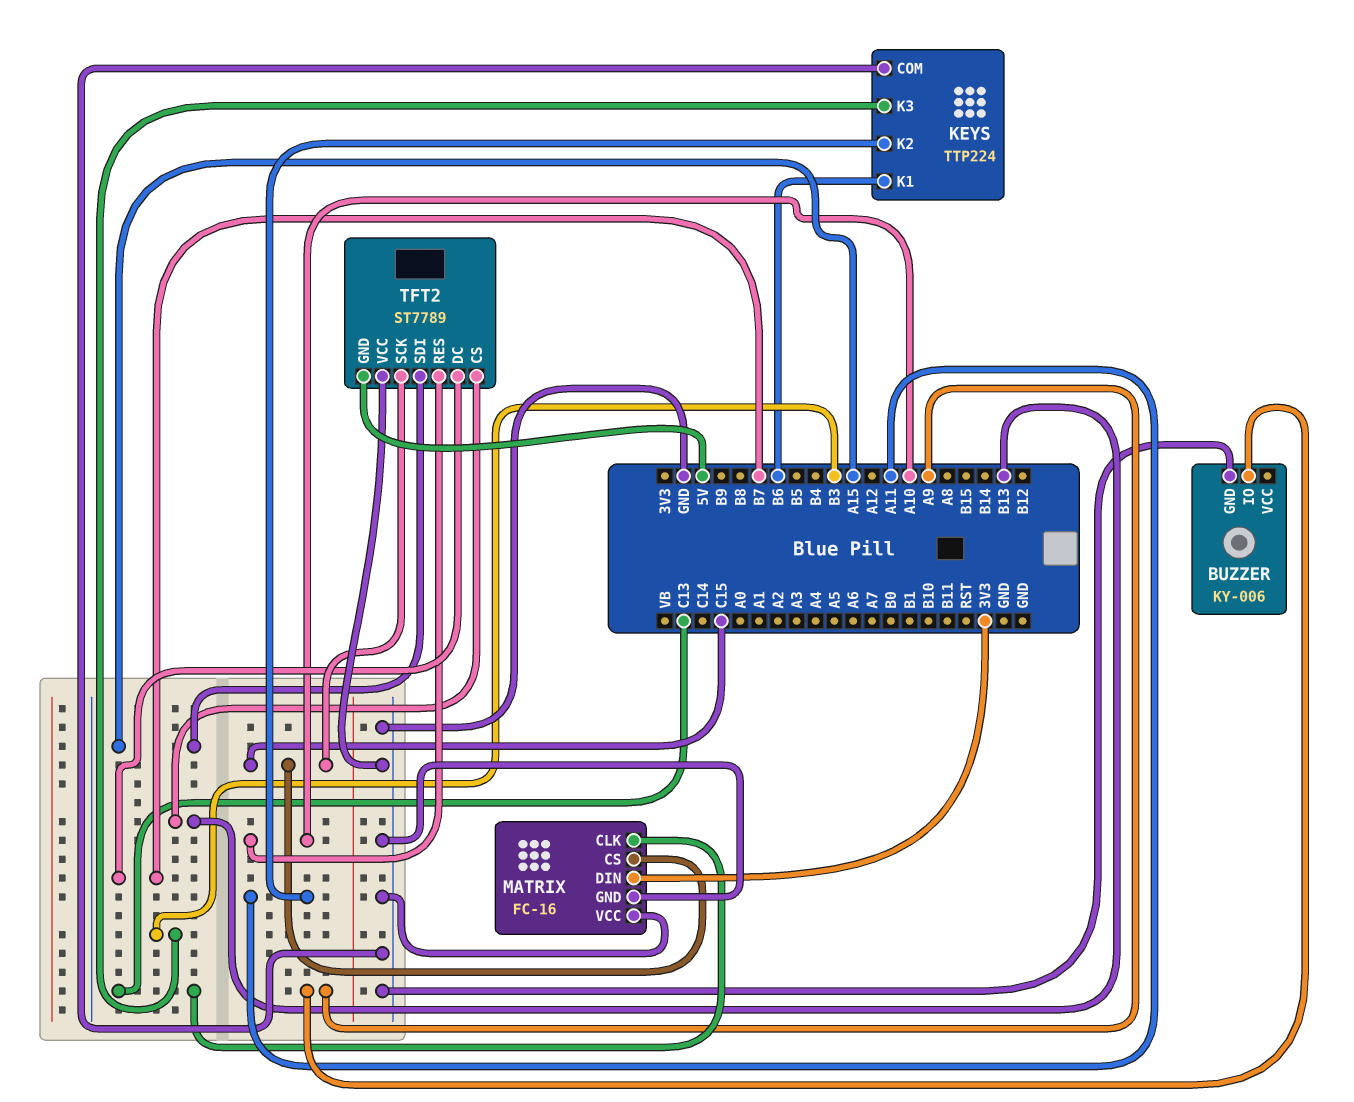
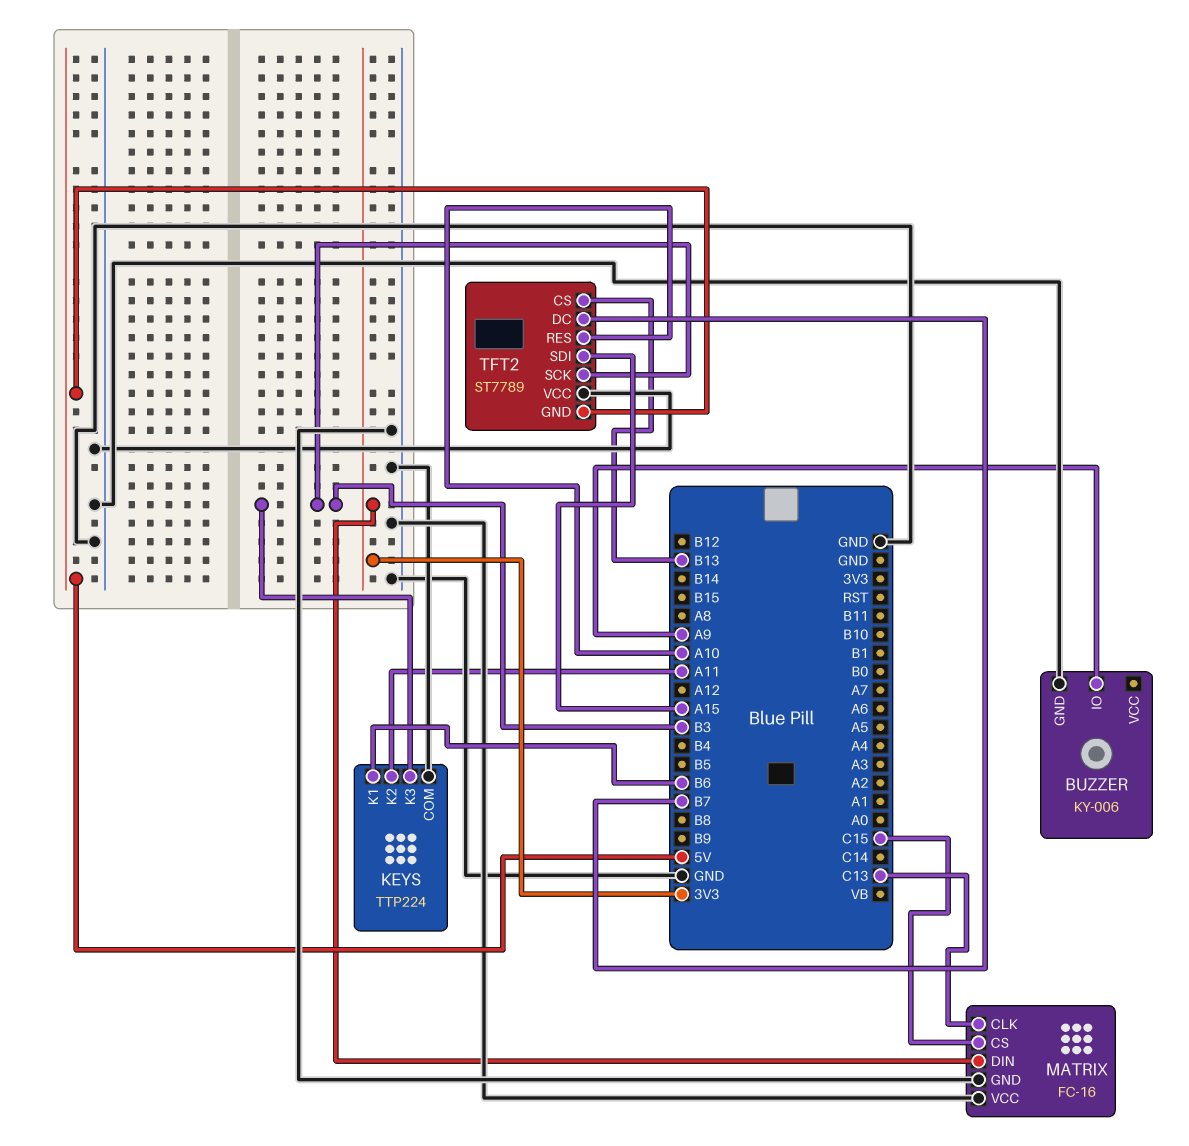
TFT2 pin SCK: C15 -> B3

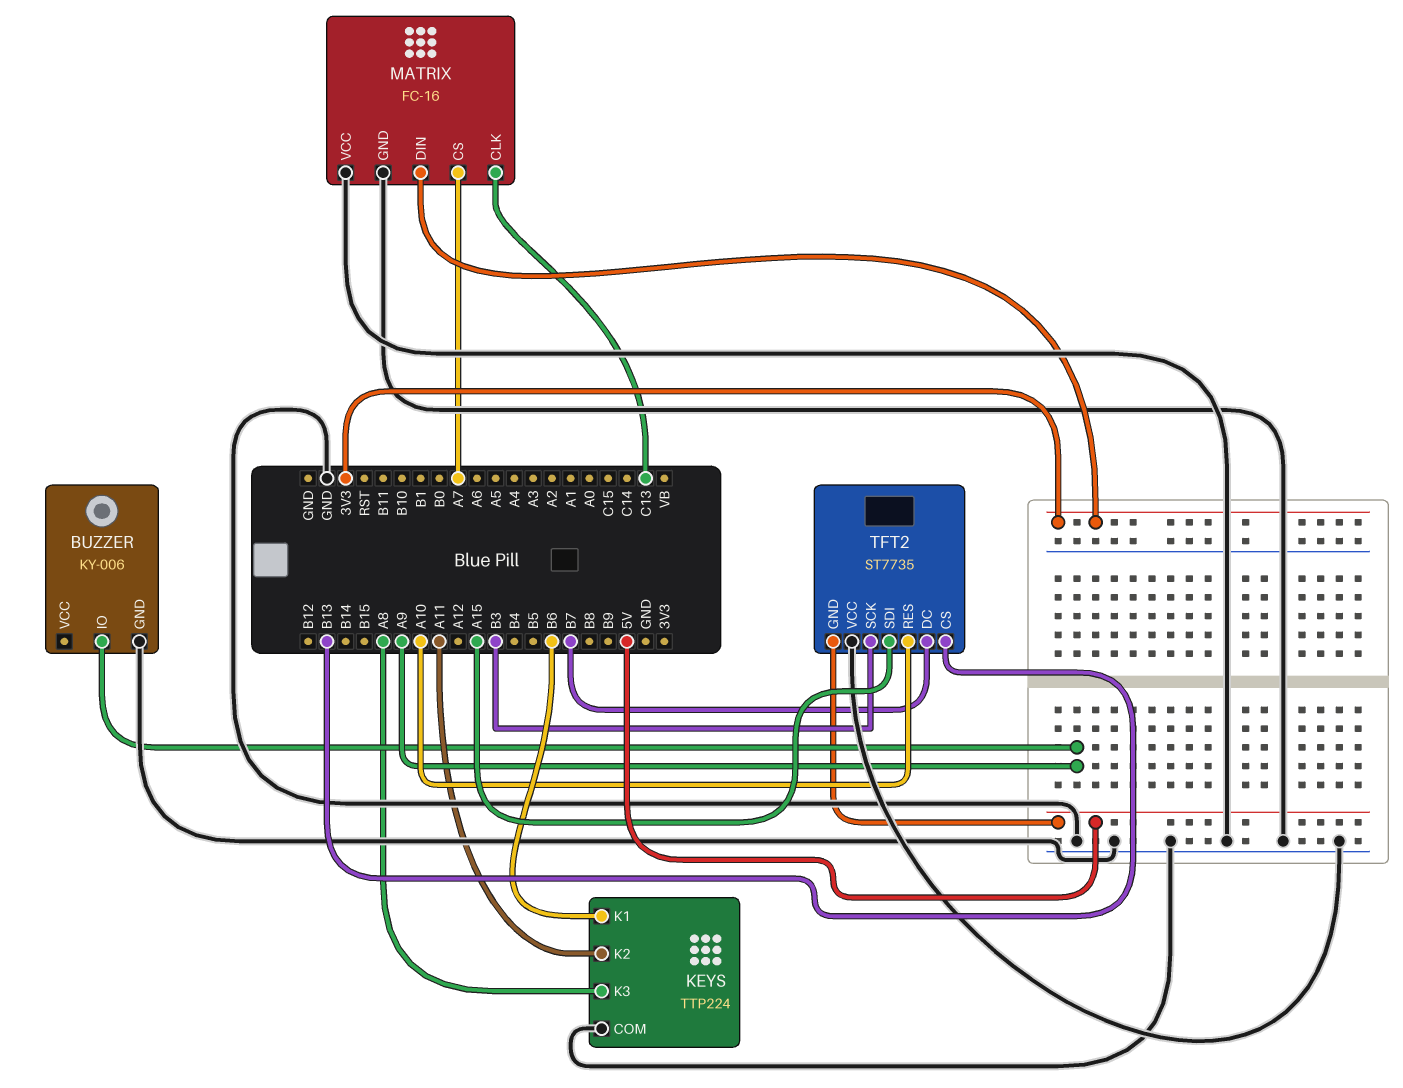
KEYS pin K3: B3 -> A8
MATRIX pin CS: C15 -> A7
TFT2: ST7789 -> ST7735

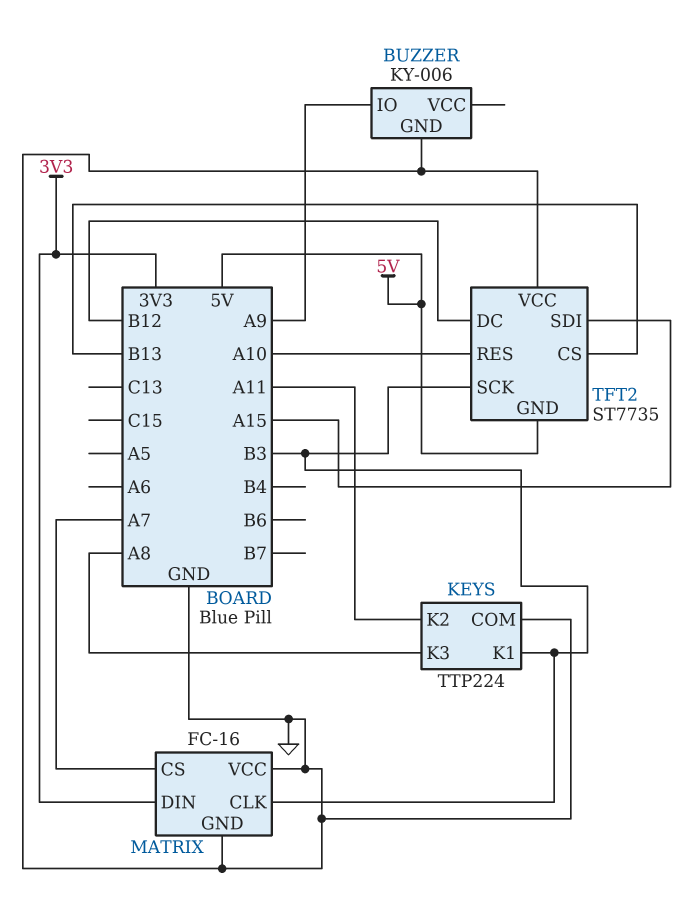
KEYS pin K1: B6 -> B3
MATRIX pin CLK: C13 -> B3
TFT2 pin DC: B7 -> B12

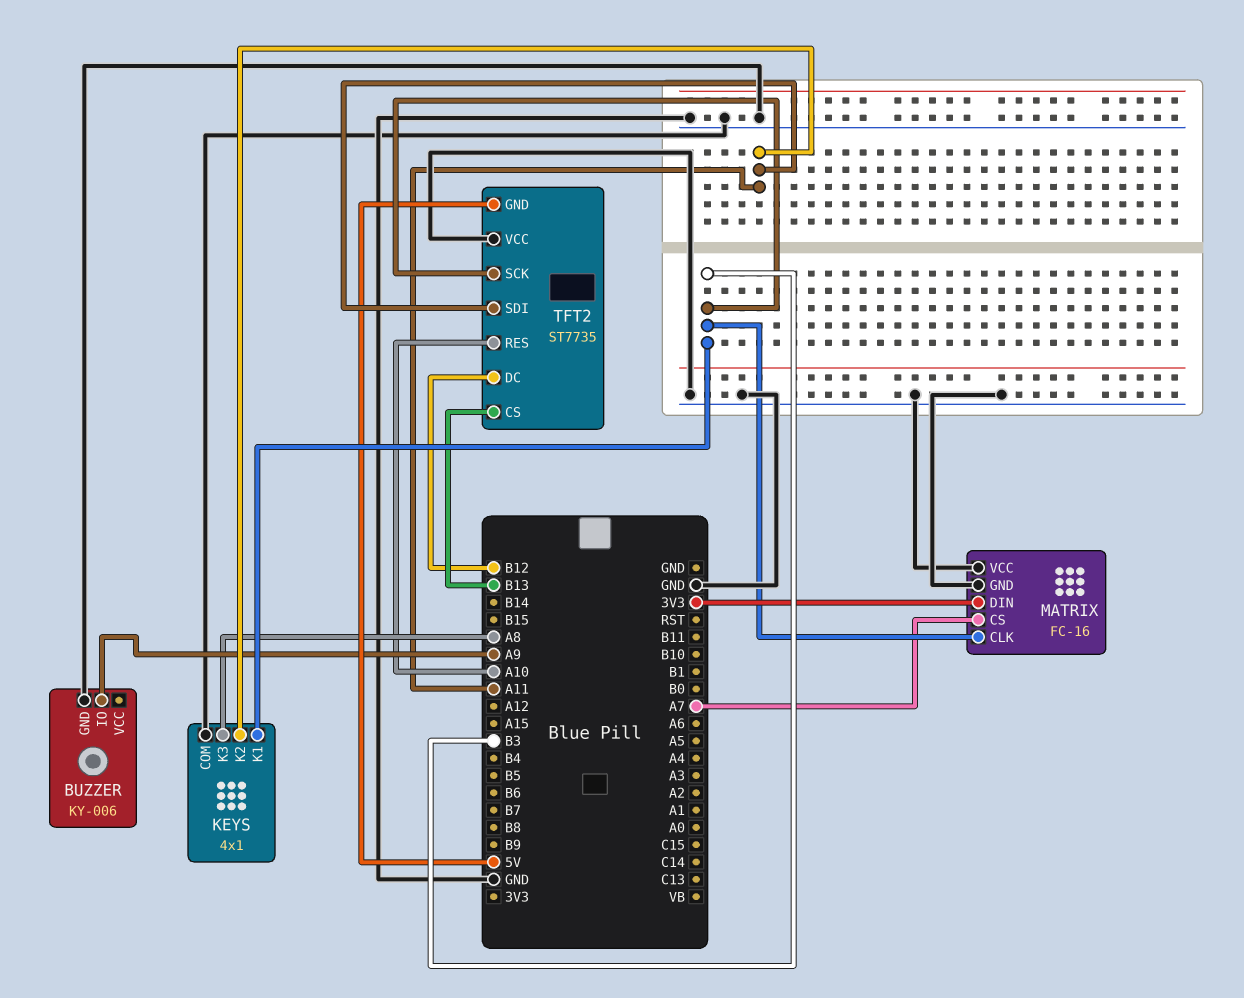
KEYS: TTP224 -> 4x1
TFT2 pin SDI: A15 -> A11

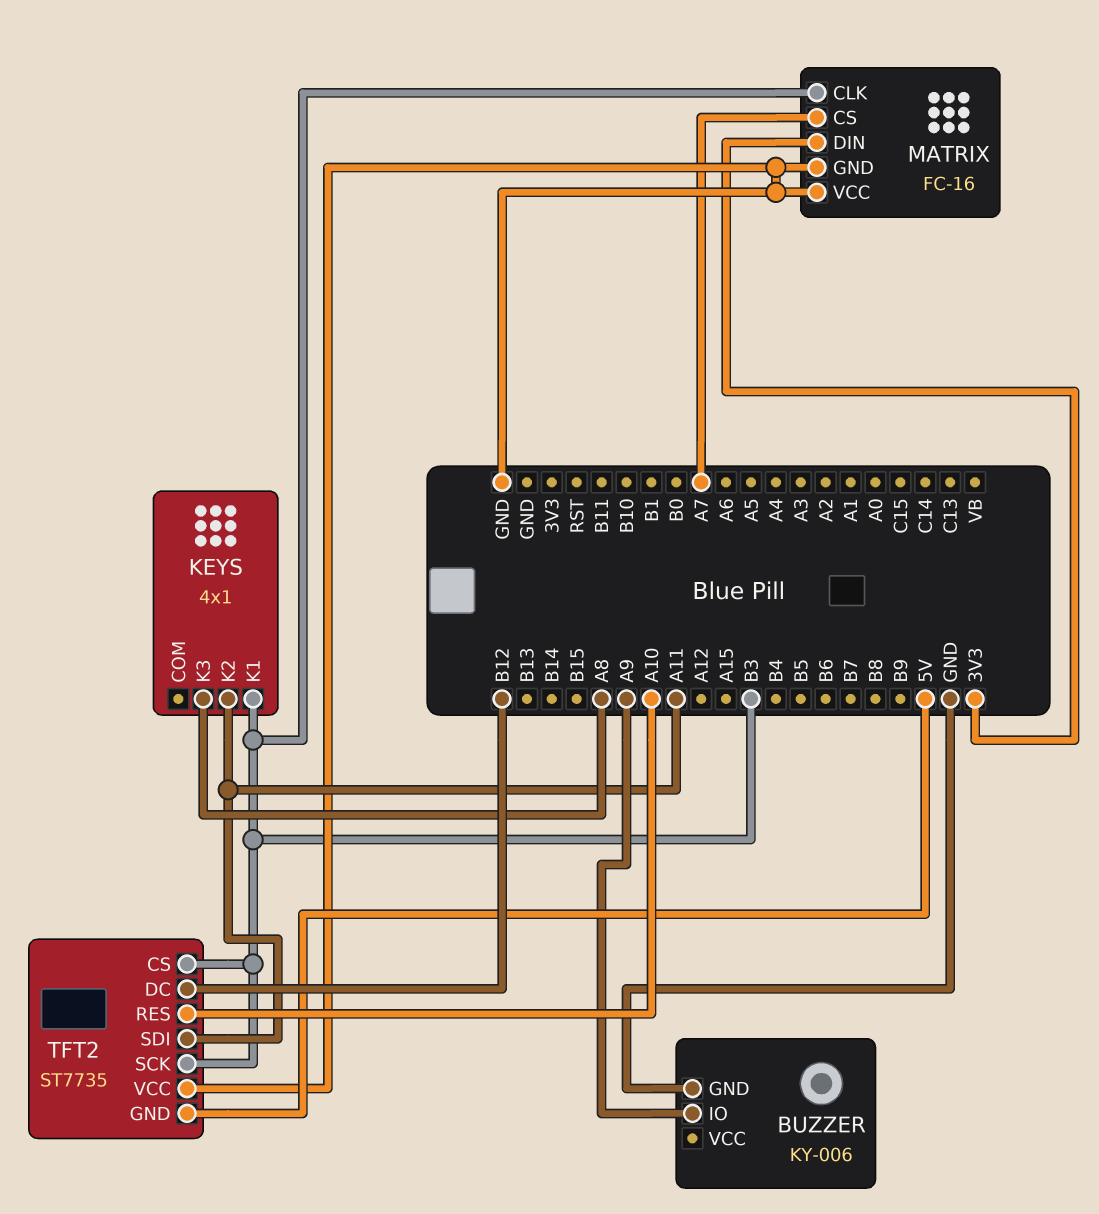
KEYS pin COM: GND -> none
TFT2 pin CS: B13 -> B3

